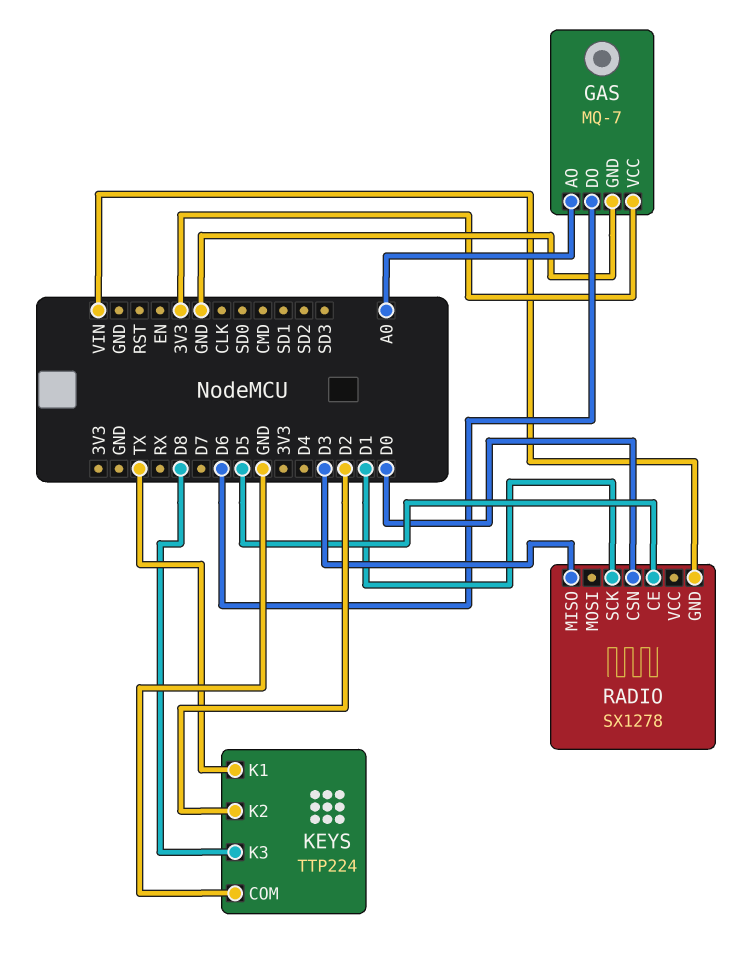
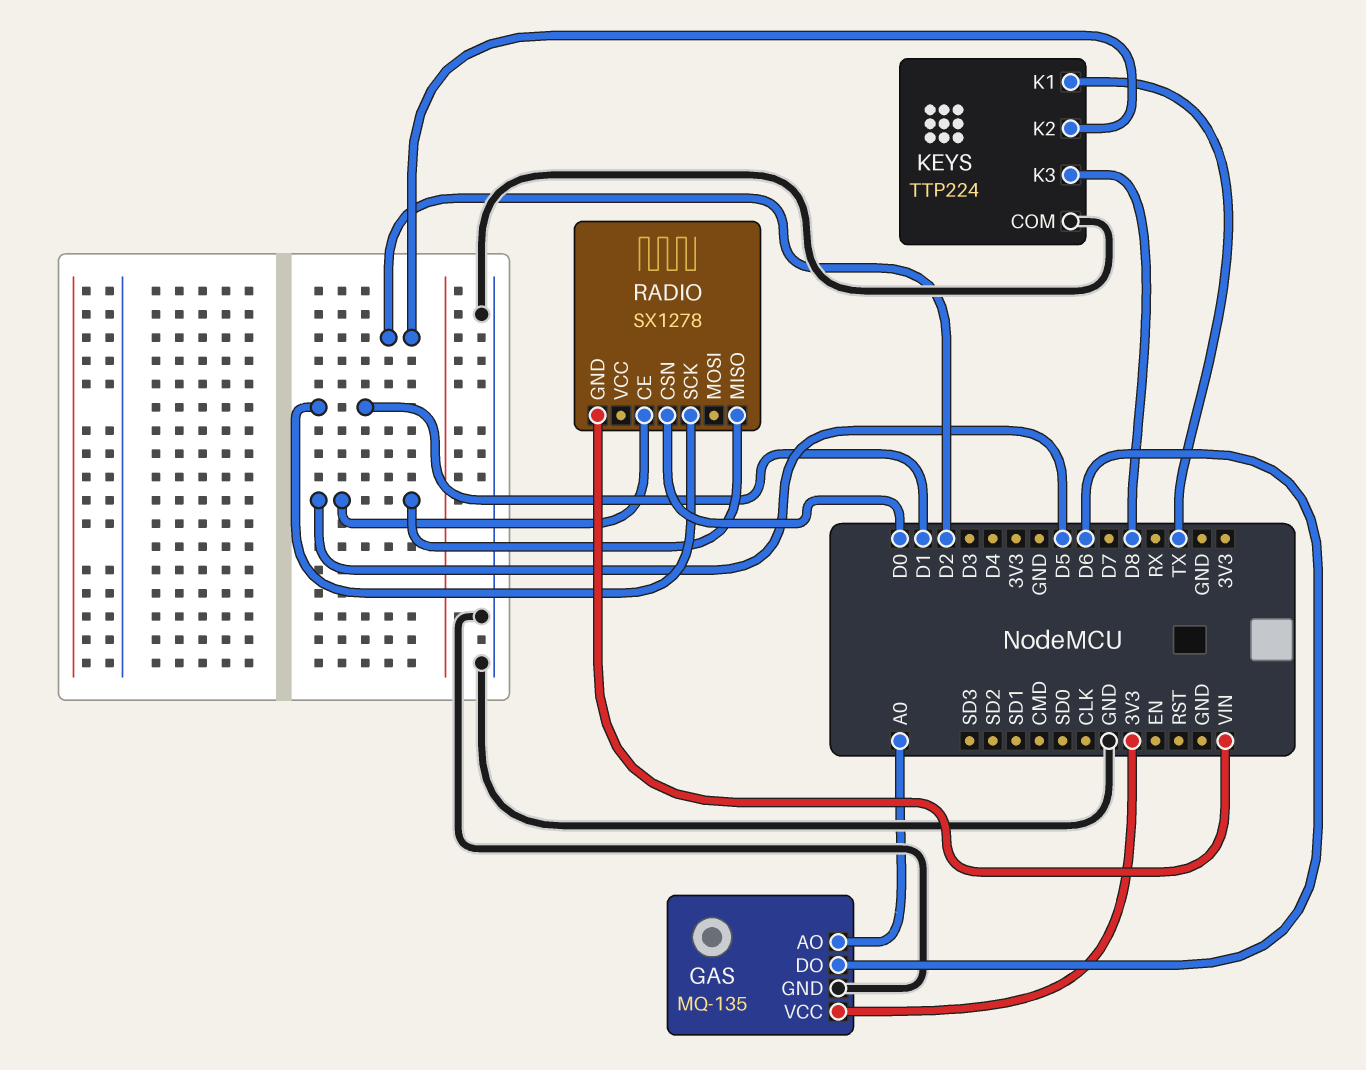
GAS: MQ-7 -> MQ-135
RADIO pin MISO: D3 -> D5

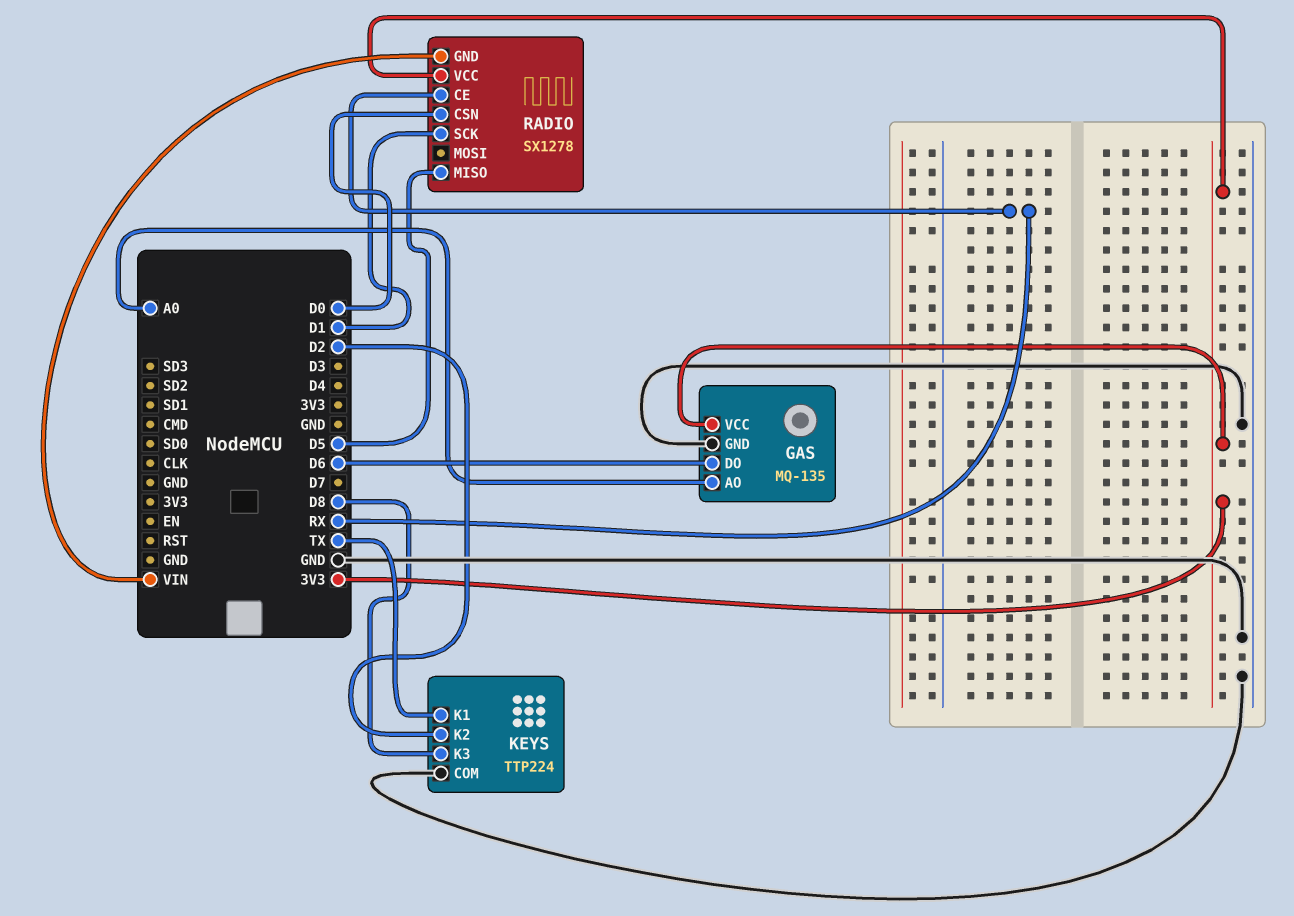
RADIO pin CE: D5 -> RX
RADIO pin VCC: none -> 3V3

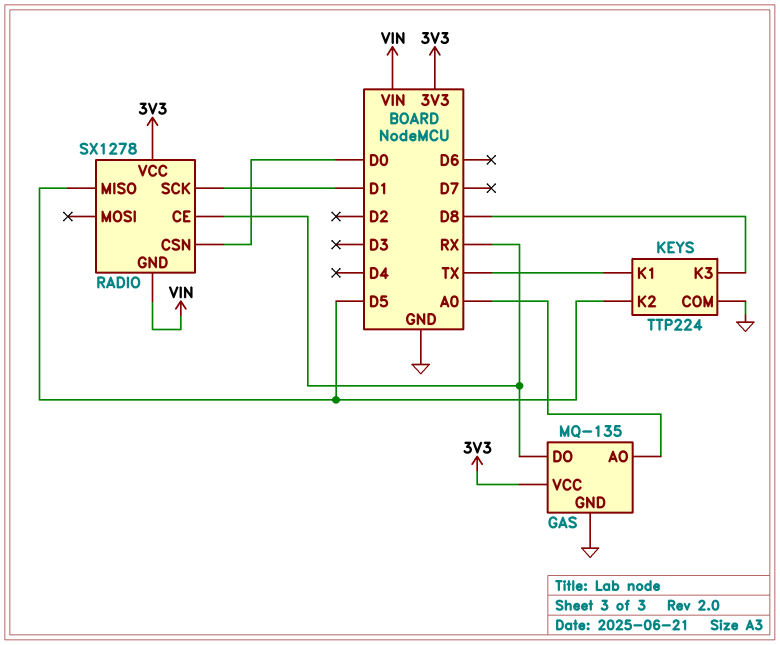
GAS pin DO: D6 -> RX
KEYS pin K2: D2 -> D5

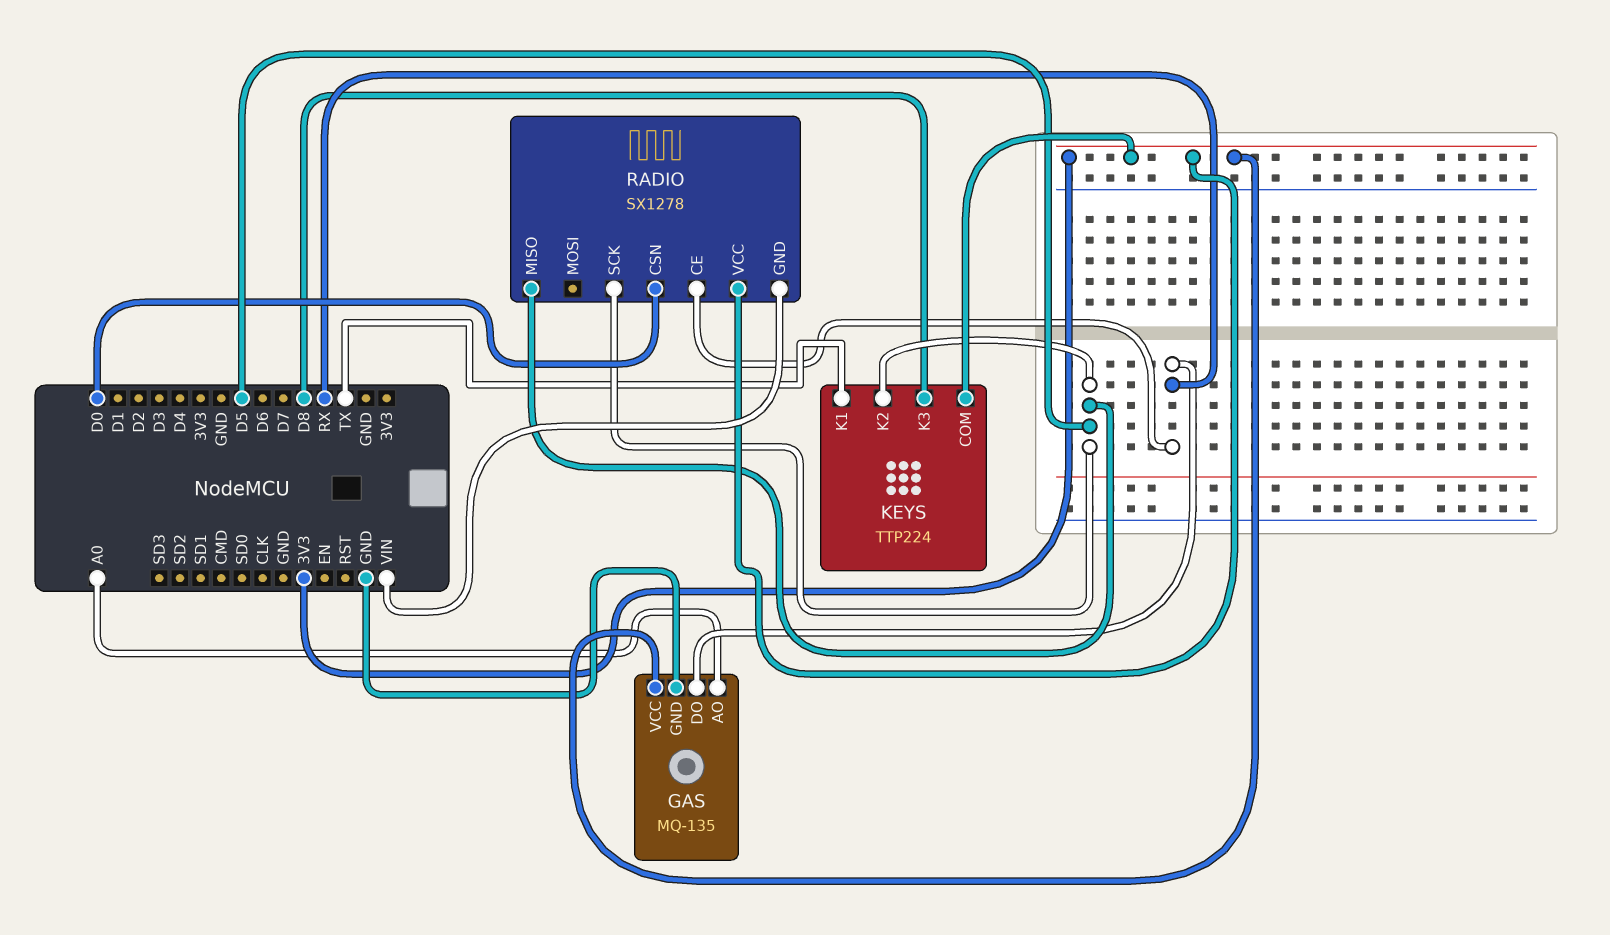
KEYS pin COM: GND -> 3V3
RADIO pin SCK: D1 -> D5

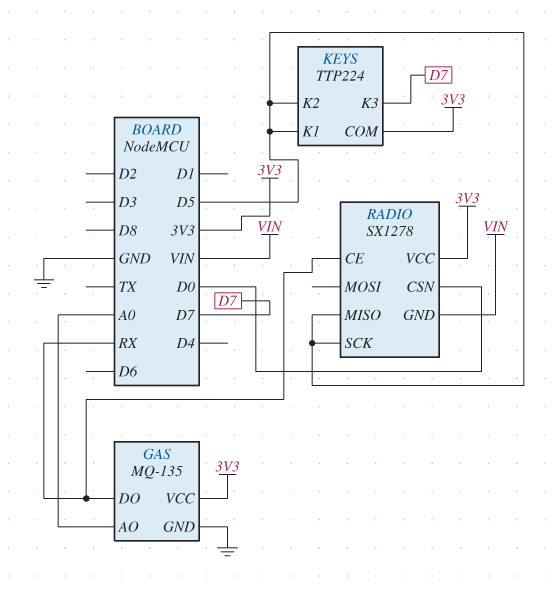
KEYS pin K1: TX -> D5
KEYS pin K3: D8 -> D7

